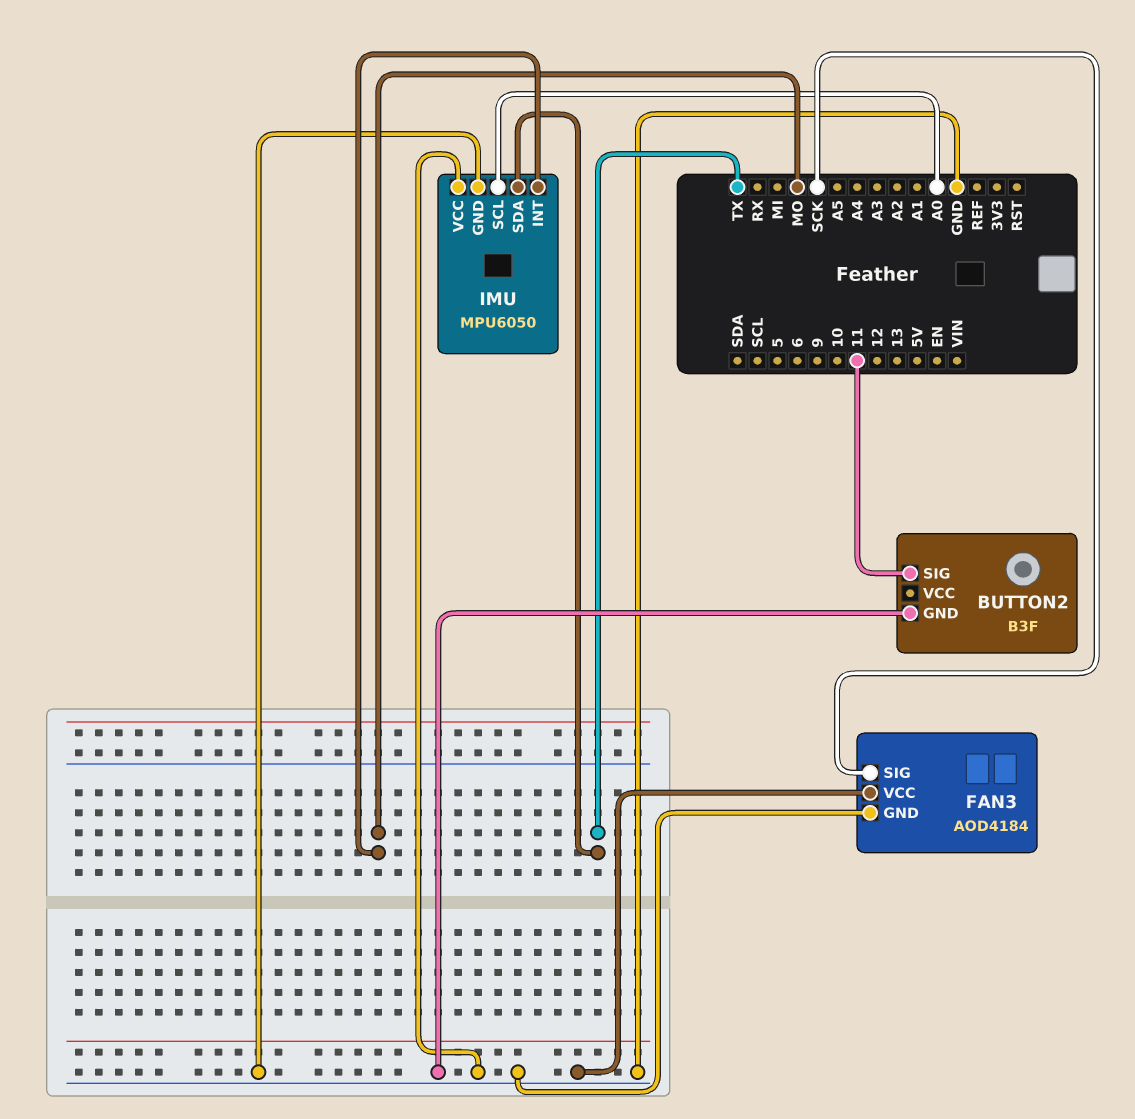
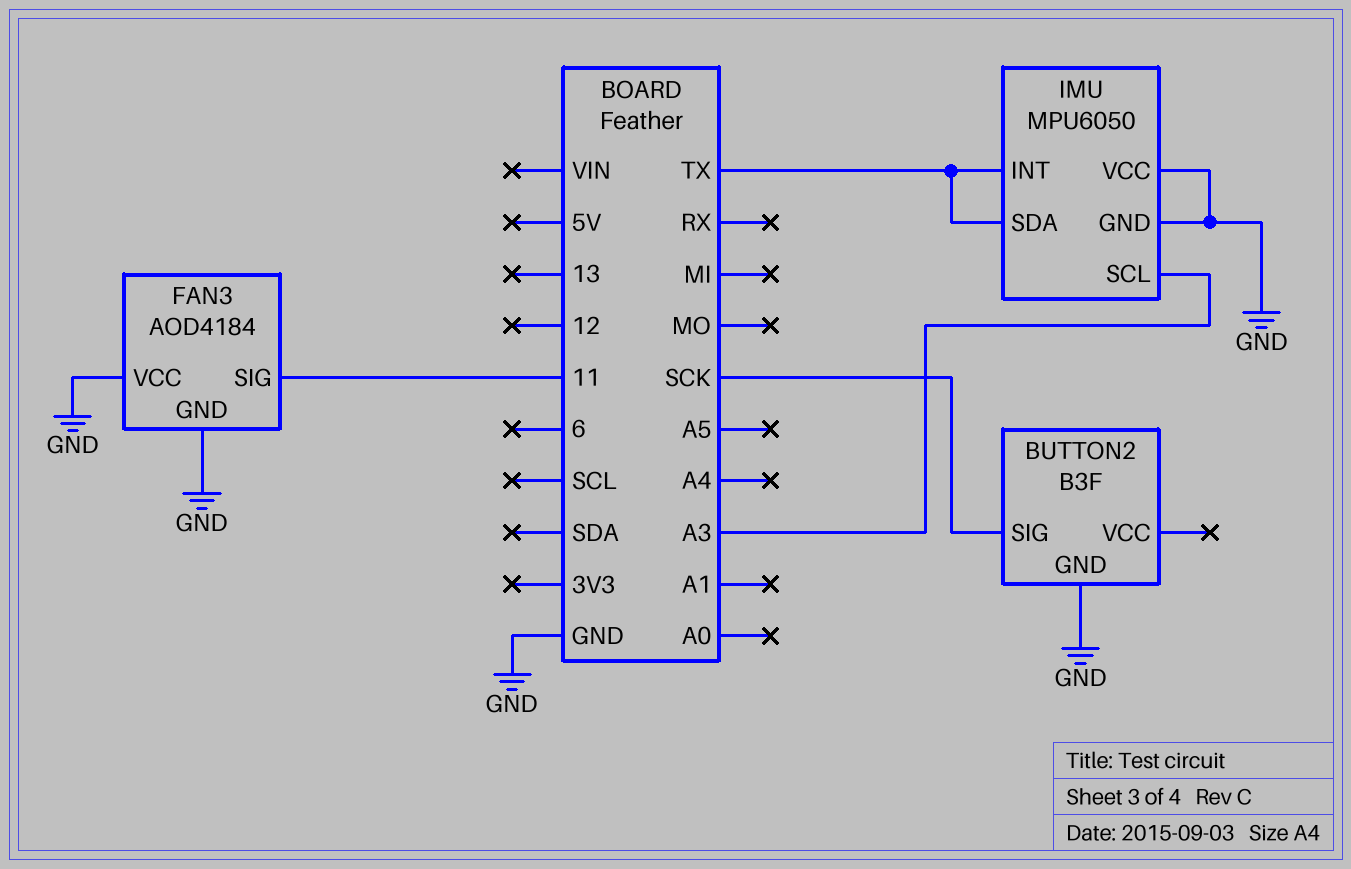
BUTTON2 pin SIG: 11 -> SCK
FAN3 pin SIG: SCK -> 11
IMU pin INT: MO -> TX
IMU pin SCL: A0 -> A3

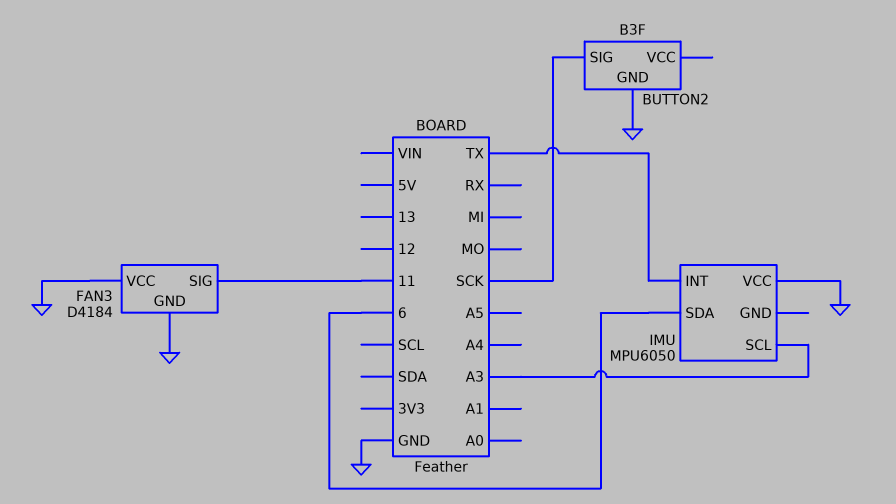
FAN3: AOD4184 -> D4184
IMU pin GND: GND -> none
IMU pin SDA: TX -> 6

